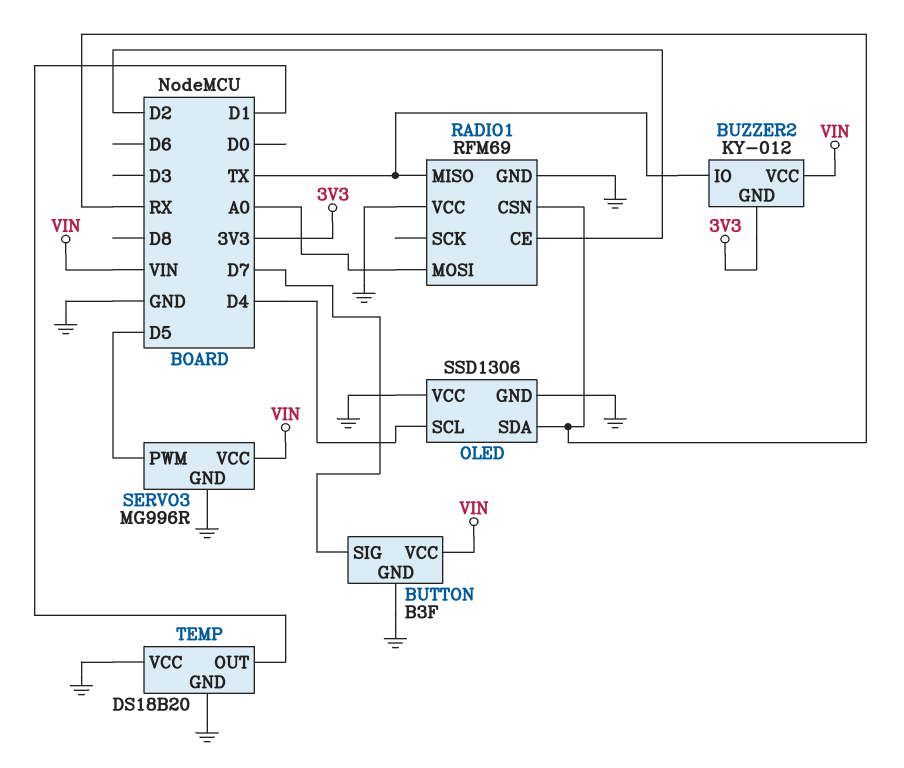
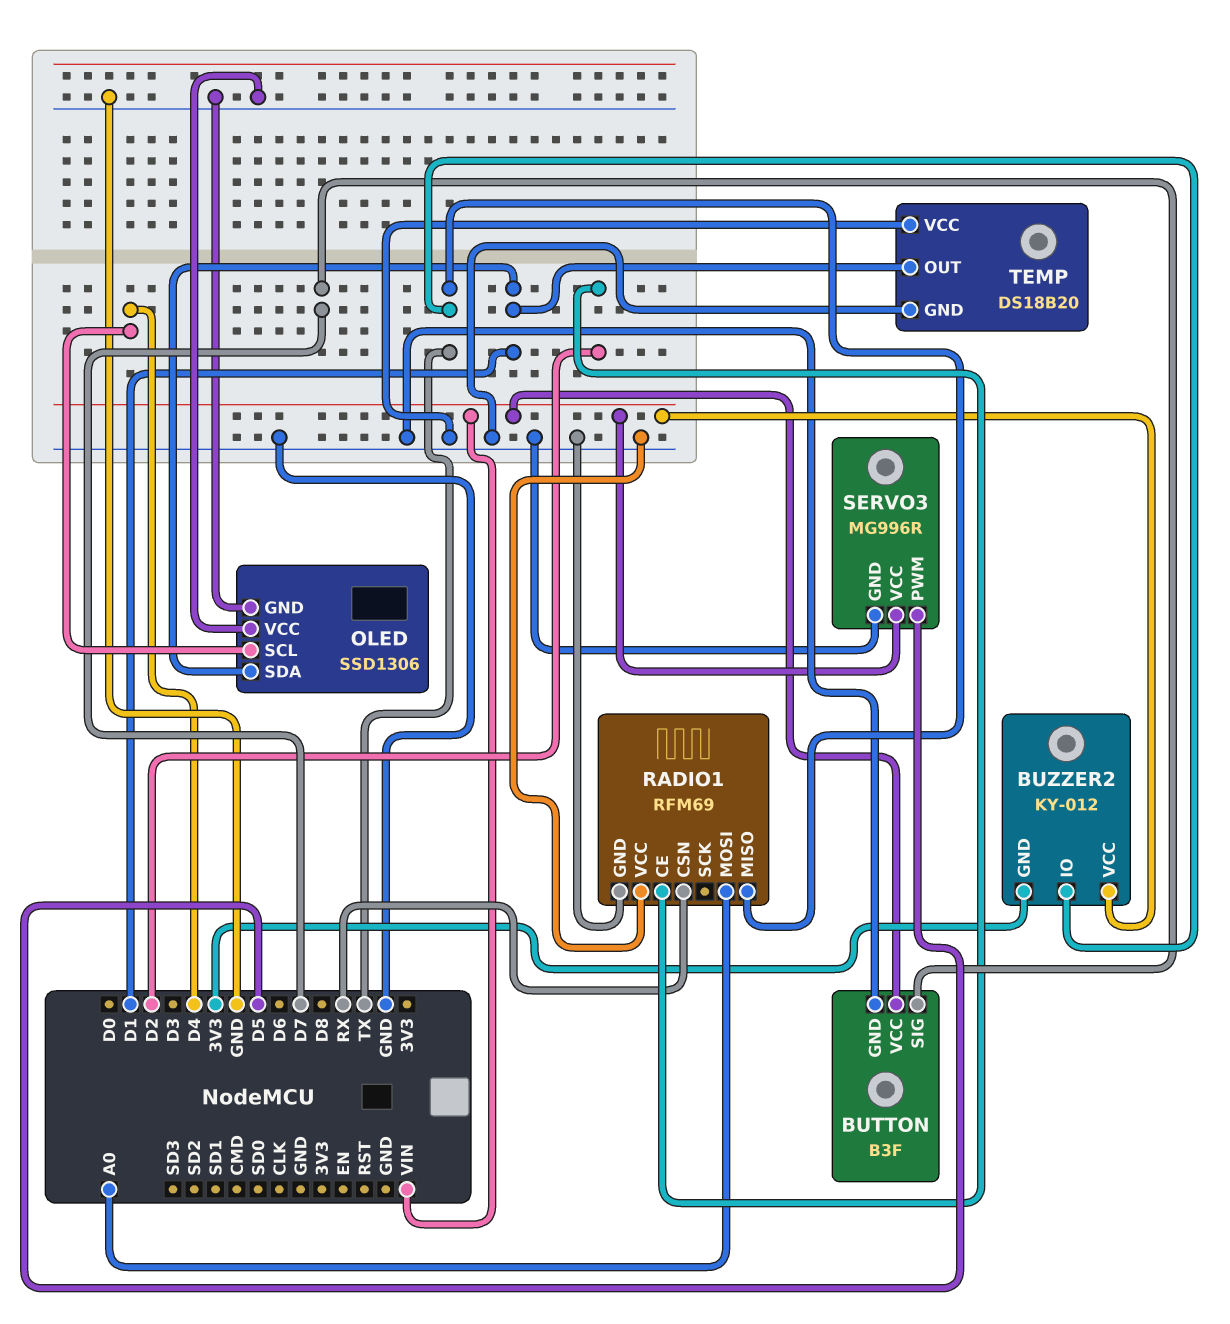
OLED pin SDA: RX -> D1

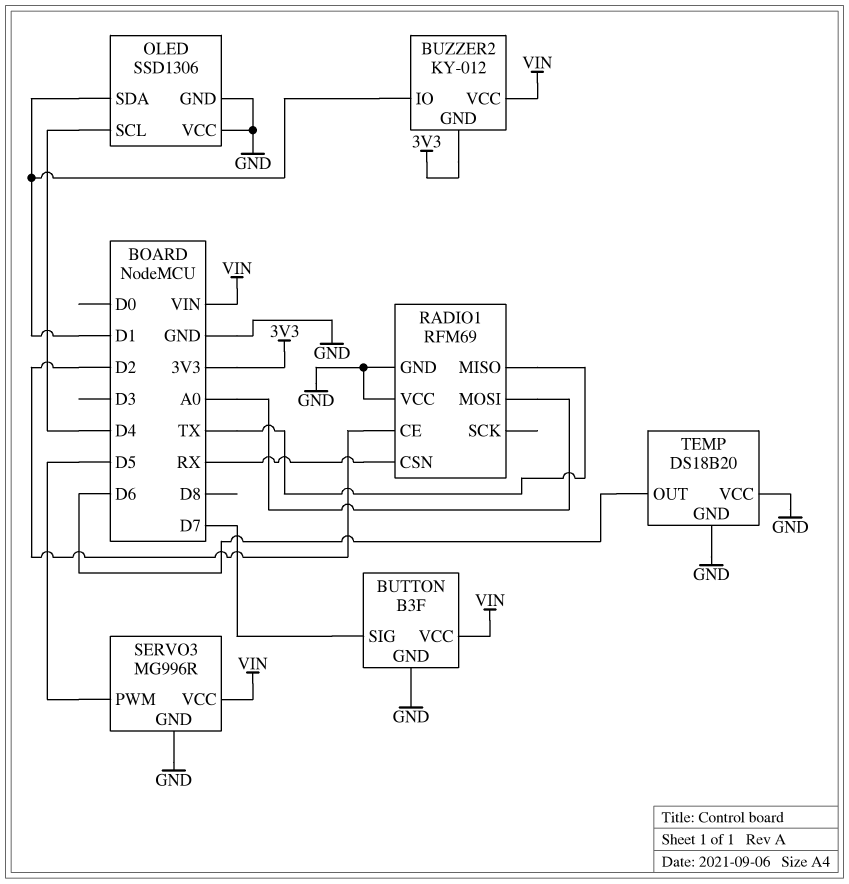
BUZZER2 pin IO: TX -> D1
TEMP pin OUT: D1 -> D6

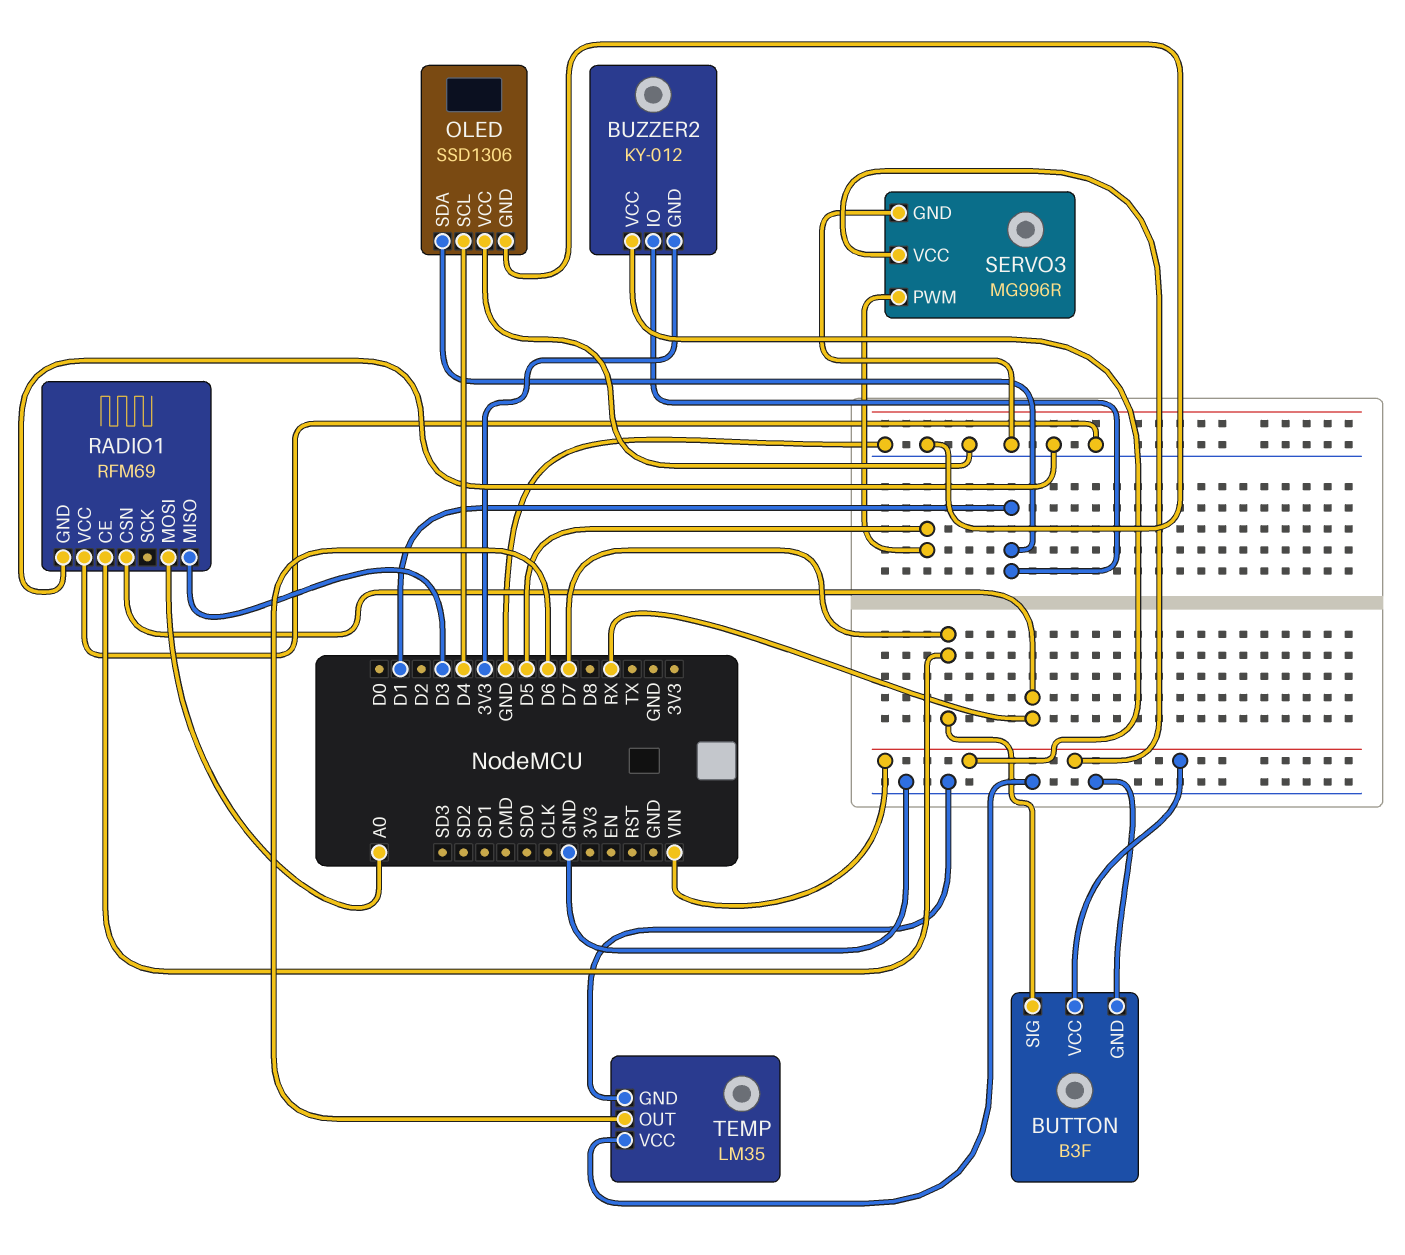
RADIO1 pin CE: D2 -> D7
RADIO1 pin MISO: TX -> D3
TEMP: DS18B20 -> LM35

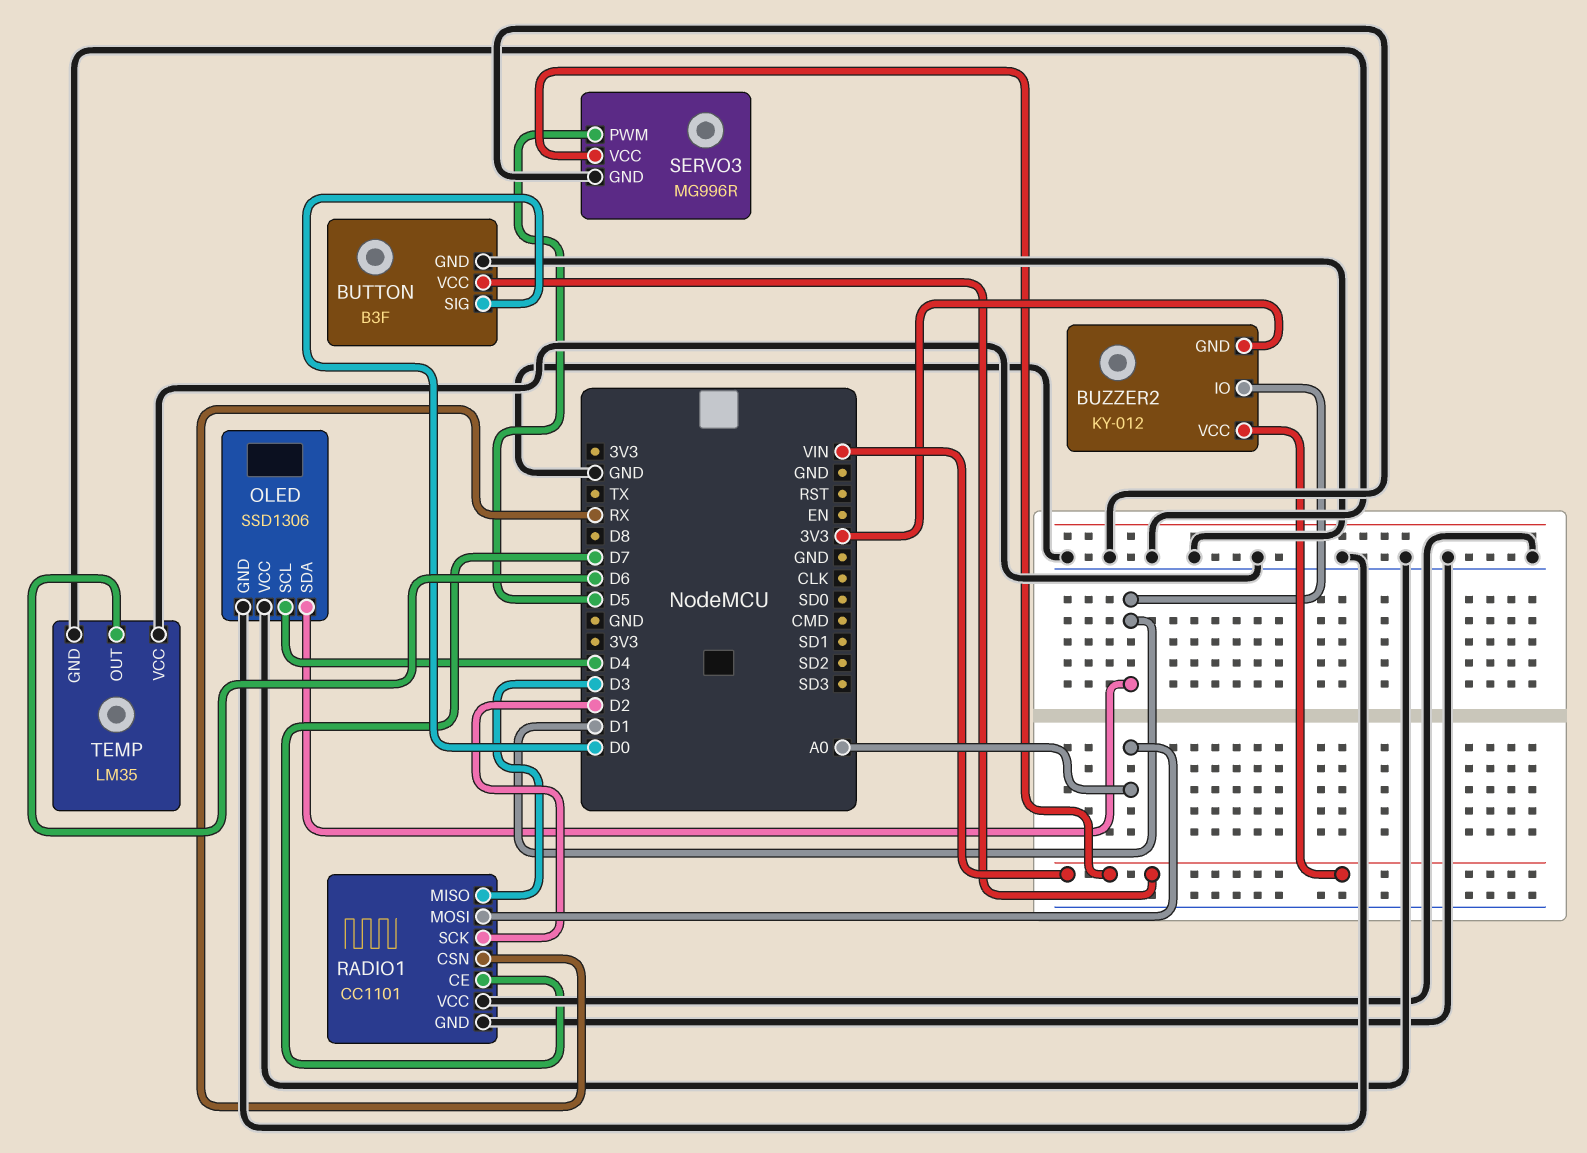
BUTTON pin SIG: D7 -> D0
RADIO1: RFM69 -> CC1101
RADIO1 pin SCK: none -> D2

